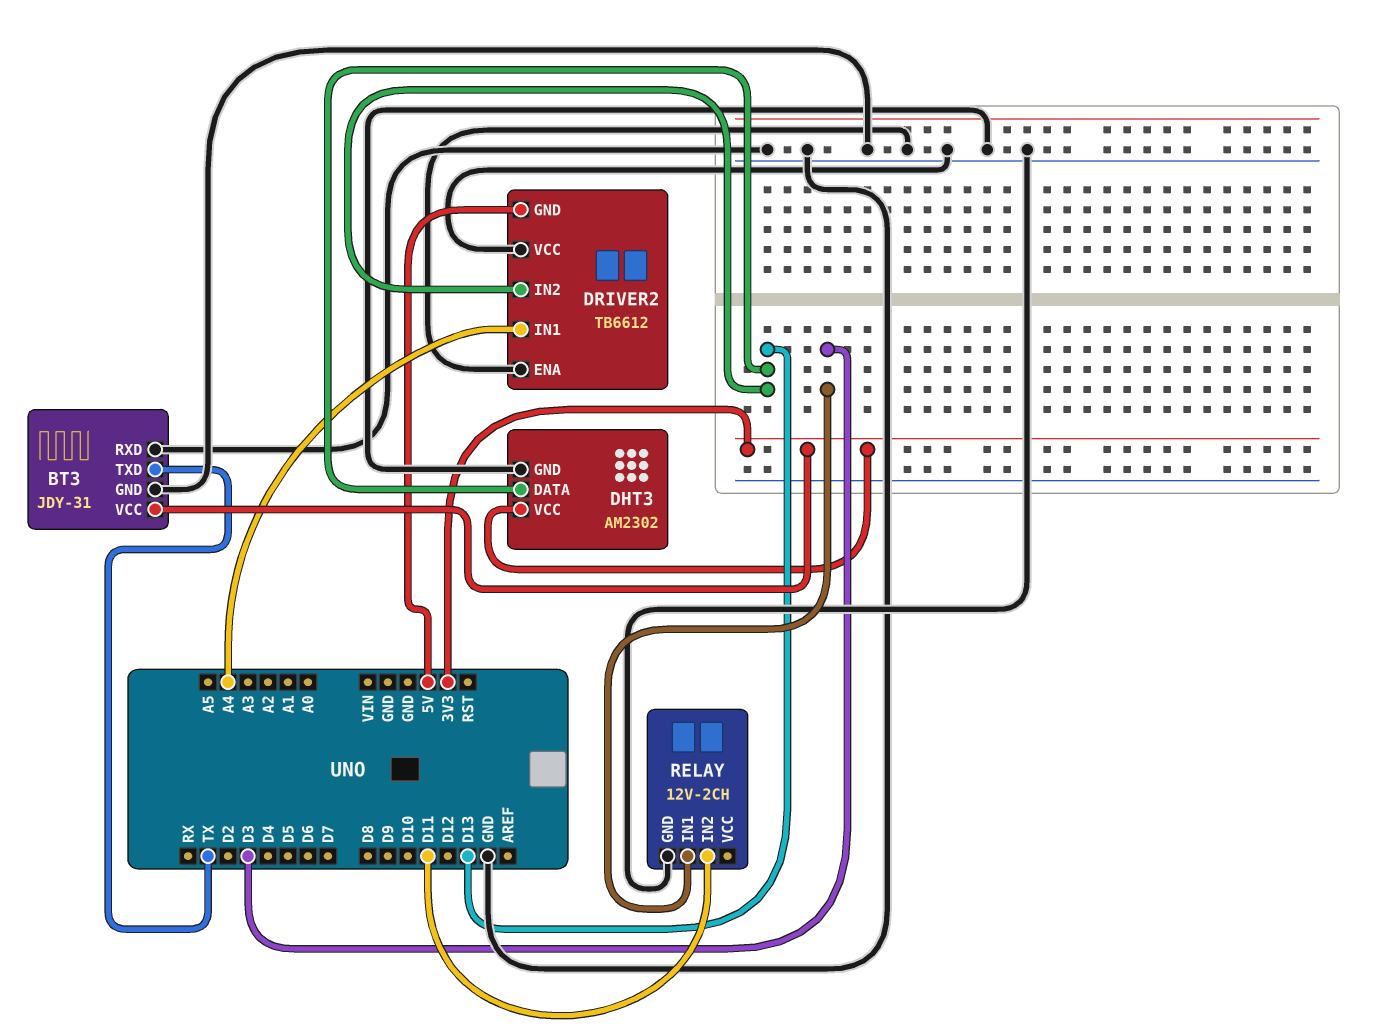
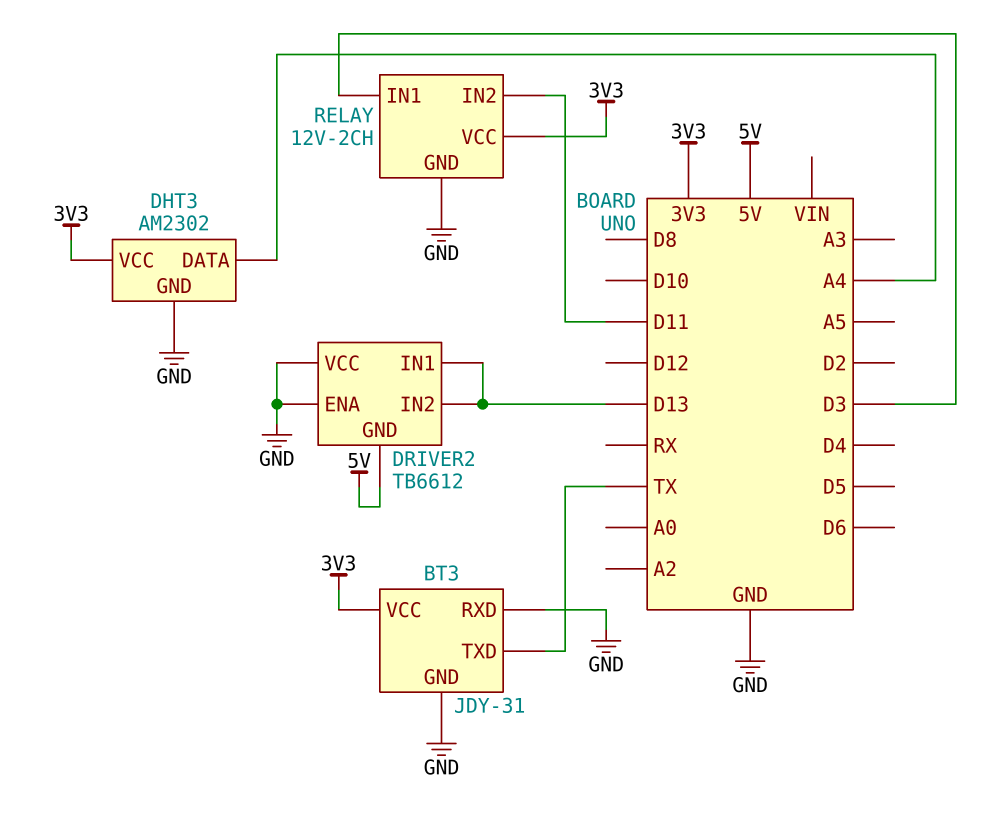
DHT3 pin DATA: D13 -> A4
DRIVER2 pin IN1: A4 -> D13
RELAY pin VCC: none -> 3V3

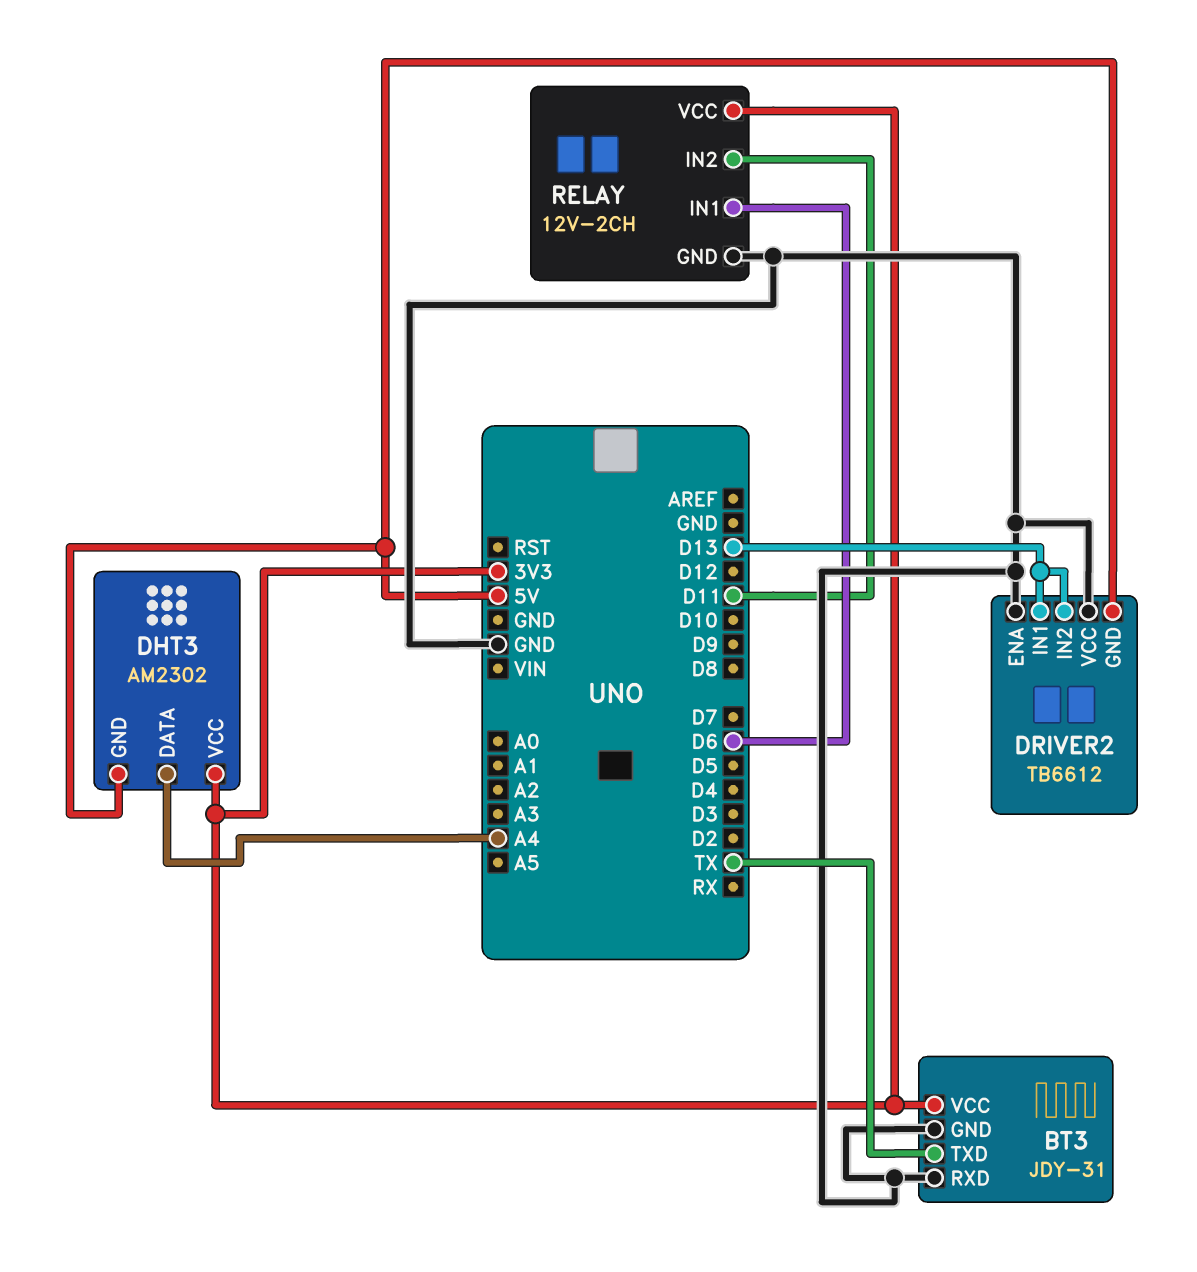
DHT3 pin GND: GND -> 5V
RELAY pin IN1: D3 -> D6

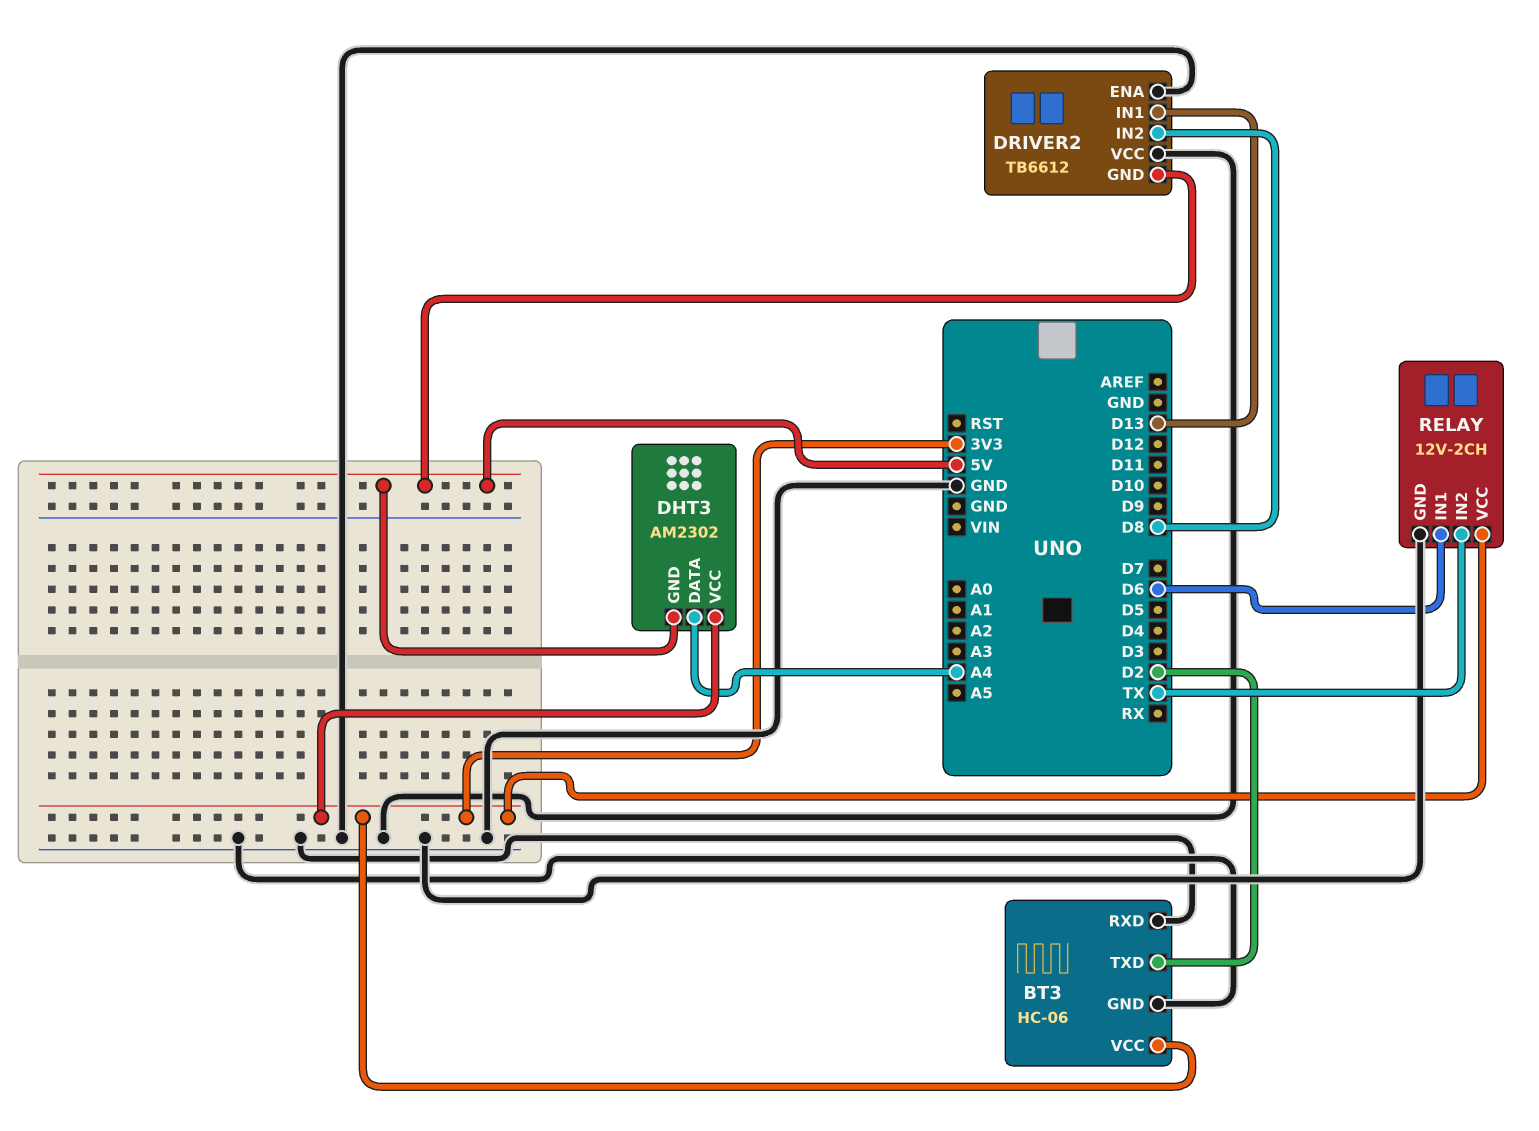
BT3: JDY-31 -> HC-06
BT3 pin TXD: TX -> D2
DRIVER2 pin IN2: D13 -> D8
RELAY pin IN2: D11 -> TX

